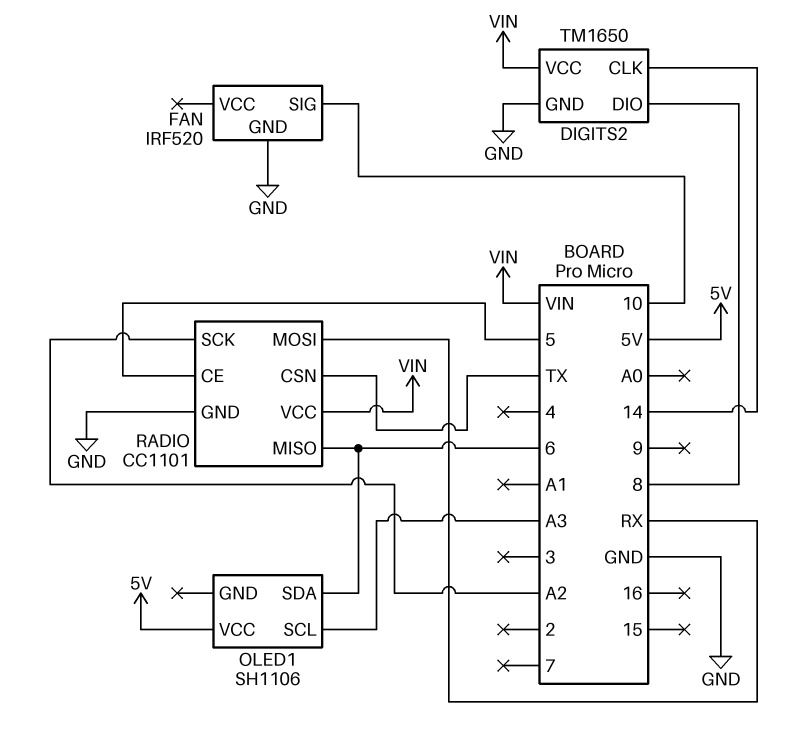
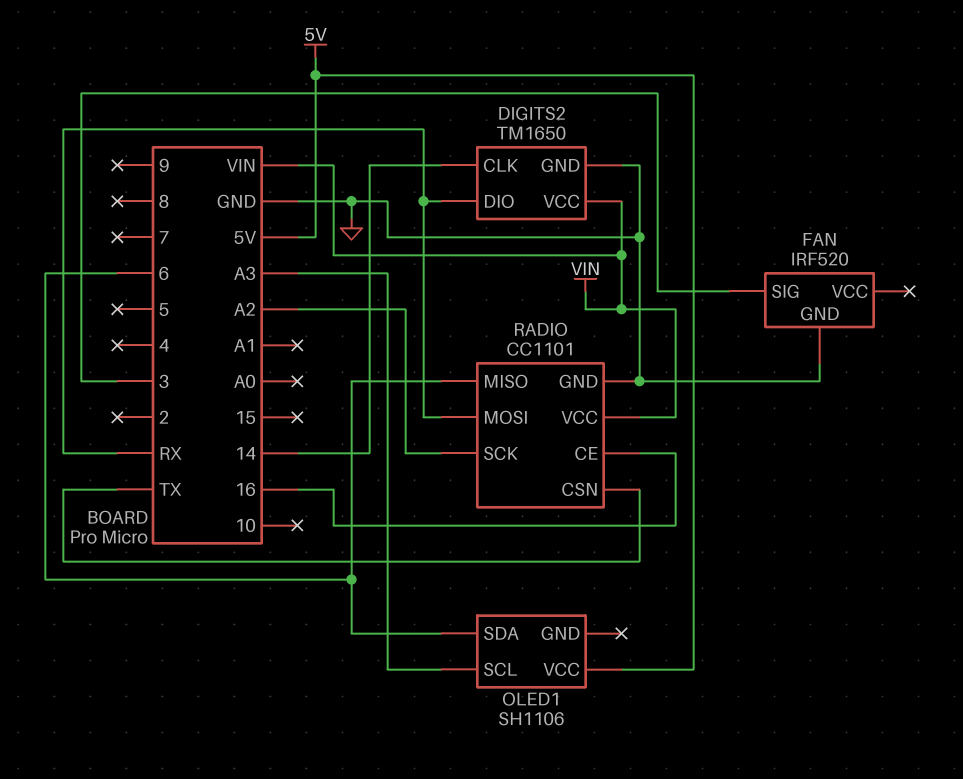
DIGITS2 pin DIO: 8 -> RX
FAN pin SIG: 10 -> 3
RADIO pin CE: 5 -> 16

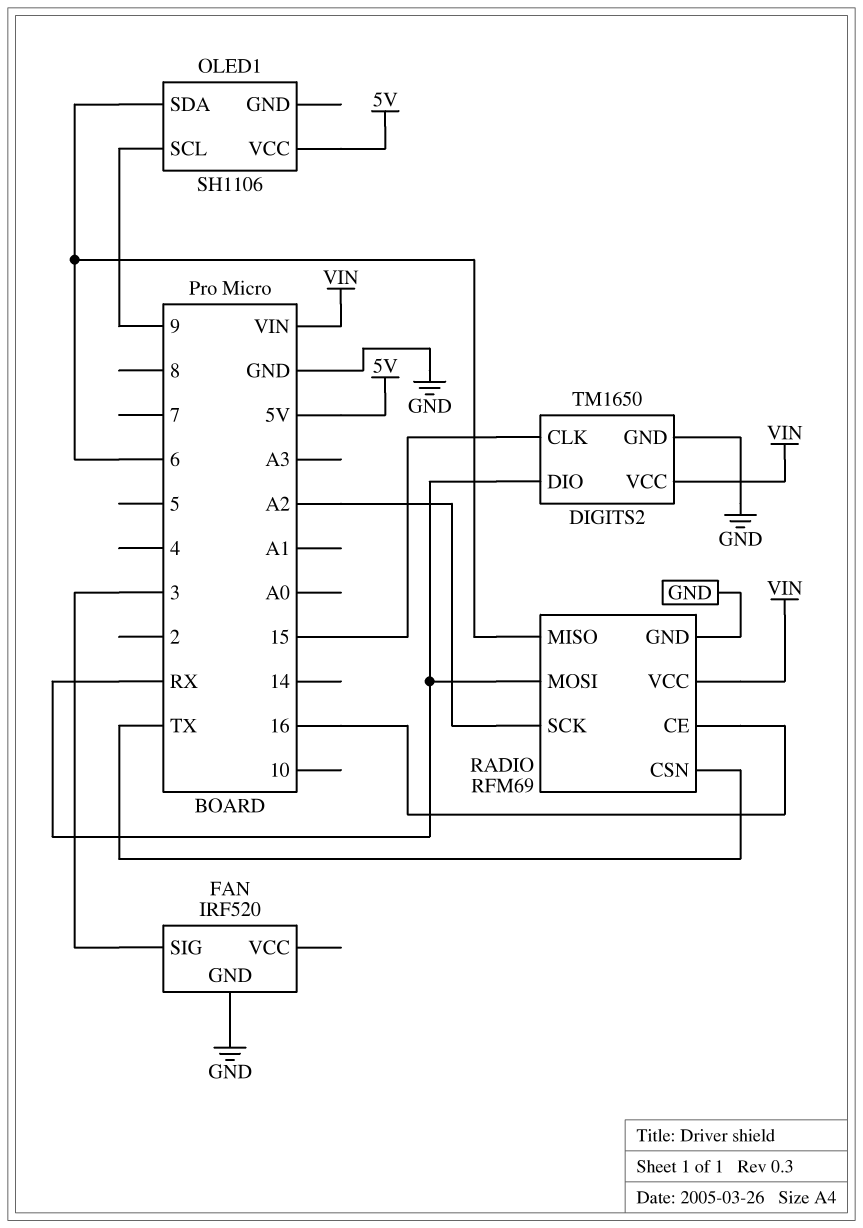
DIGITS2 pin CLK: 14 -> 15
OLED1 pin SCL: A3 -> 9
RADIO: CC1101 -> RFM69

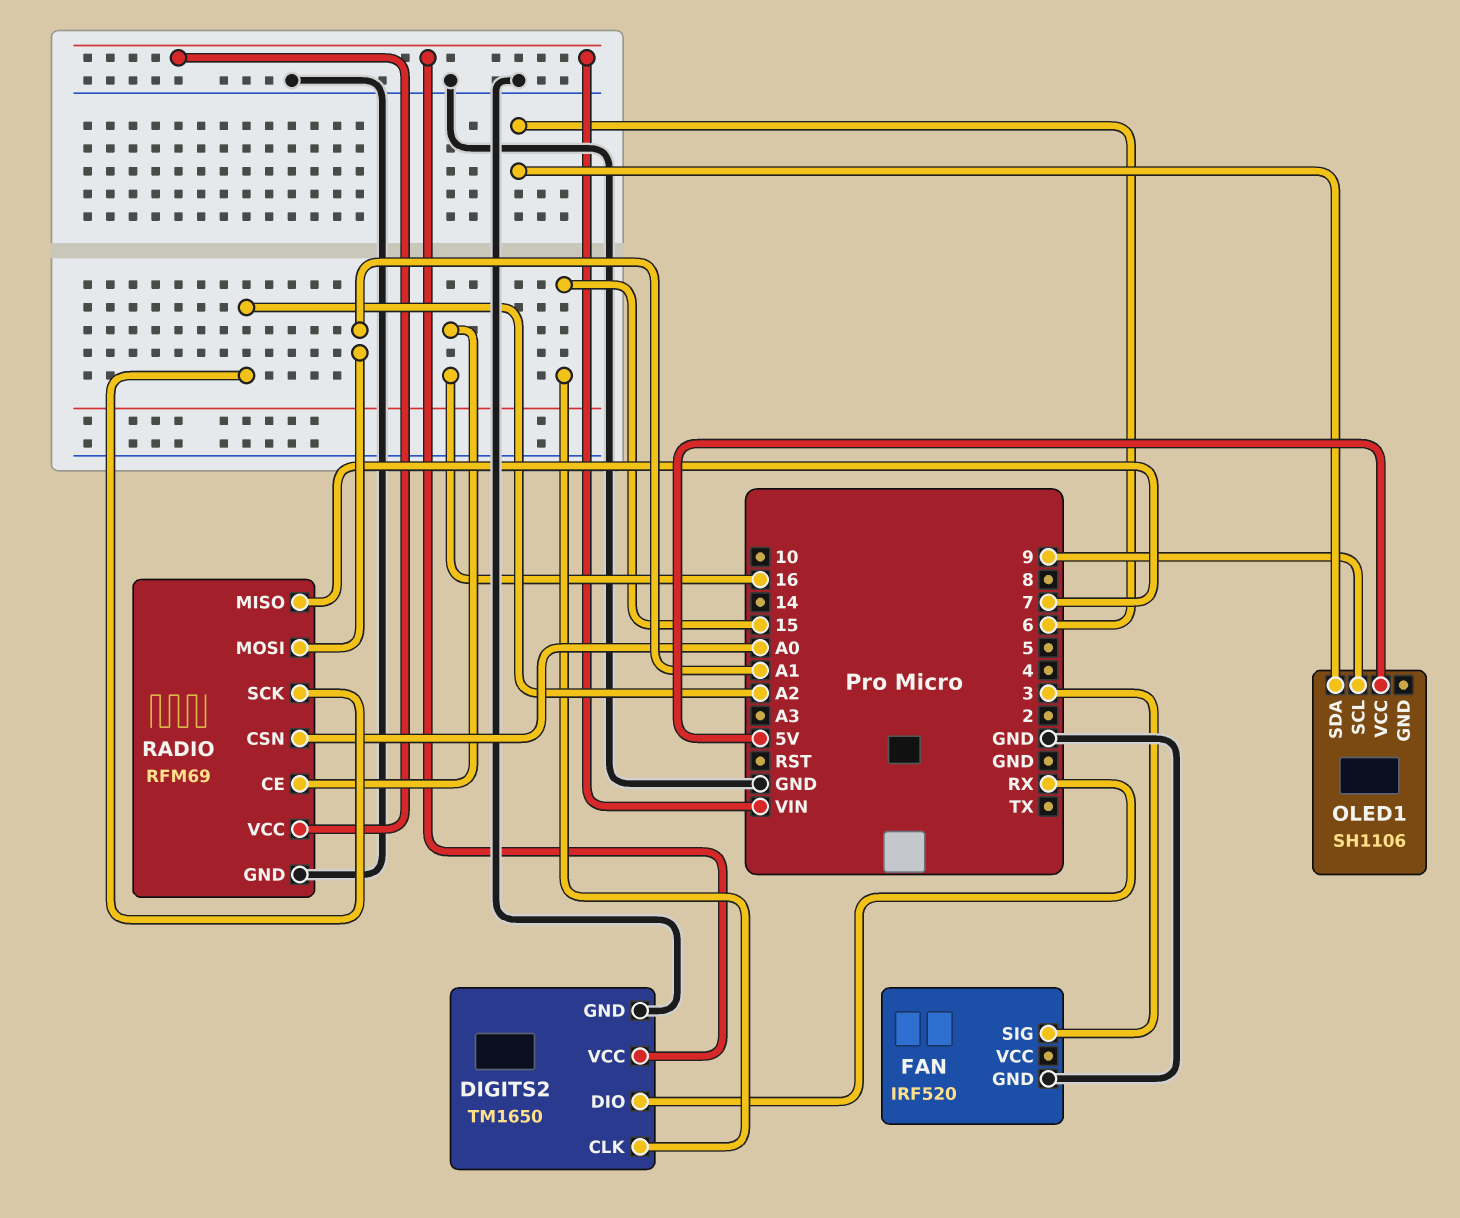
RADIO pin CSN: TX -> A0
RADIO pin MISO: 6 -> 7
RADIO pin MOSI: RX -> A1

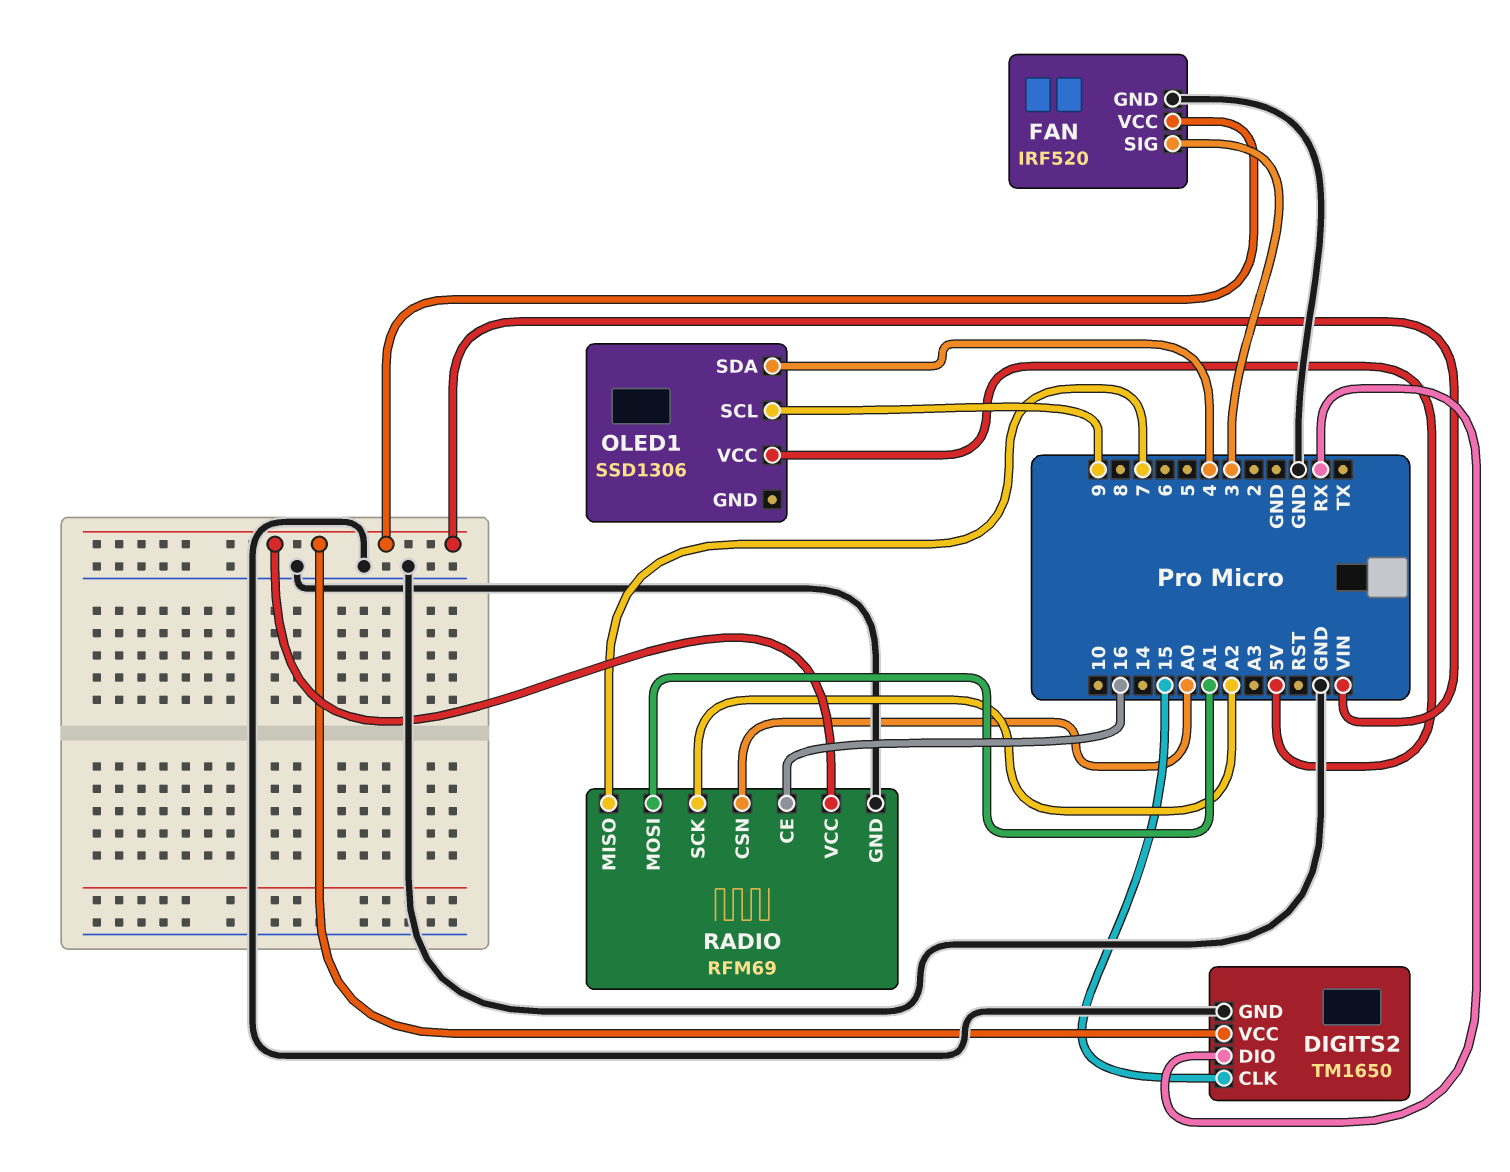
FAN pin VCC: none -> VIN
OLED1: SH1106 -> SSD1306
OLED1 pin SDA: 6 -> 4

